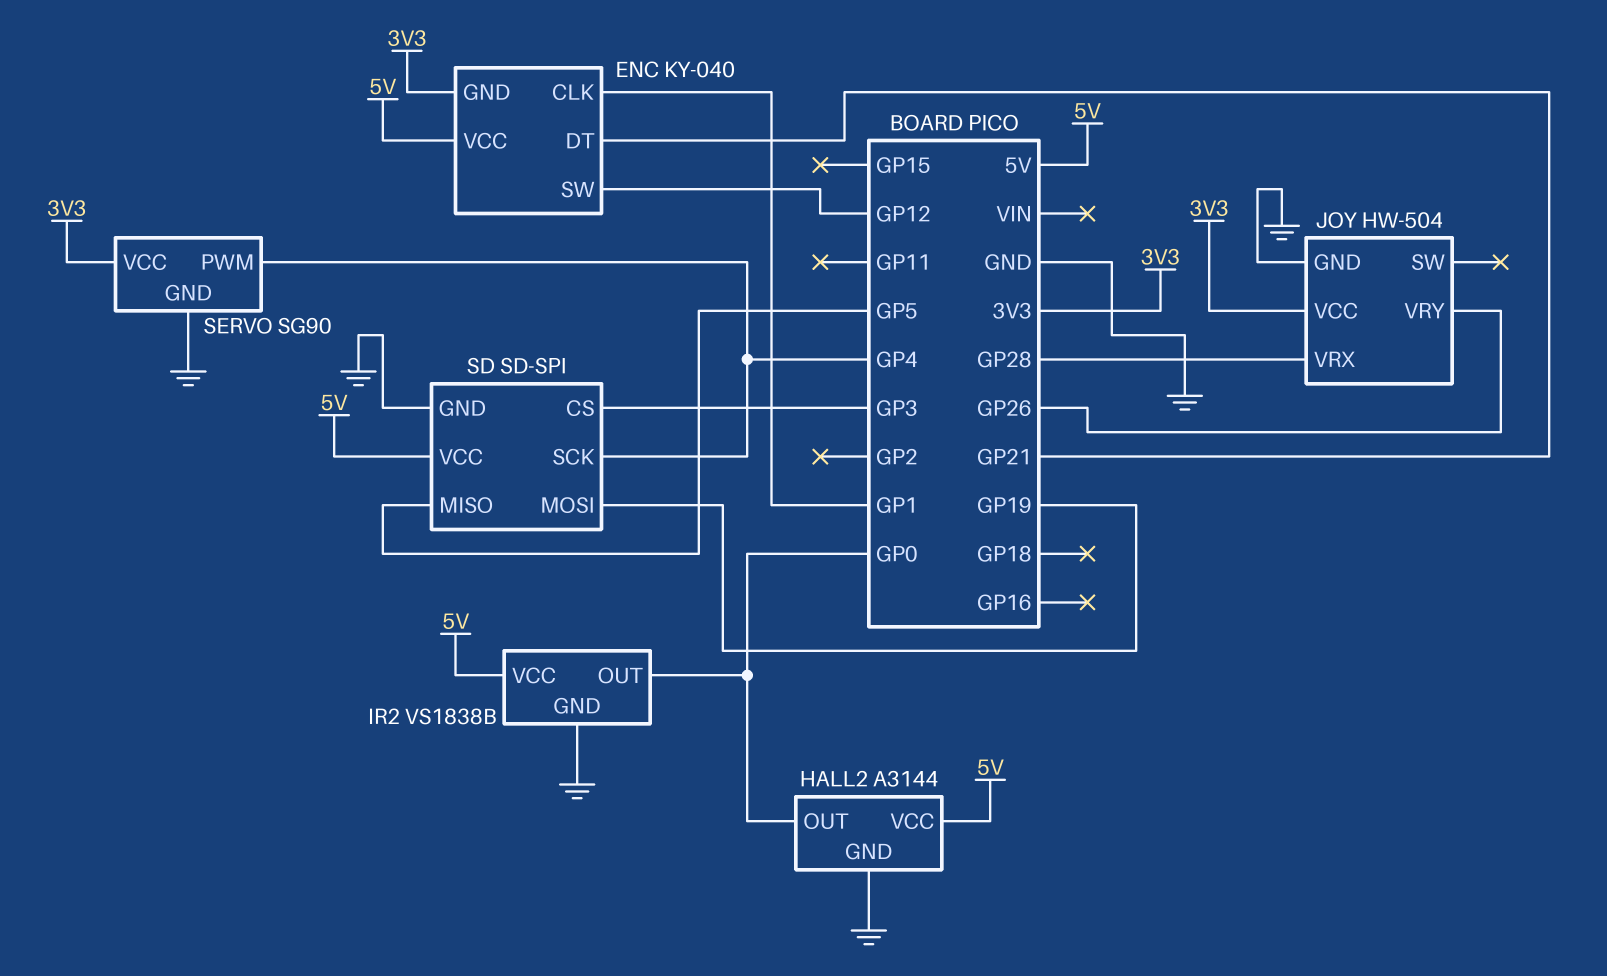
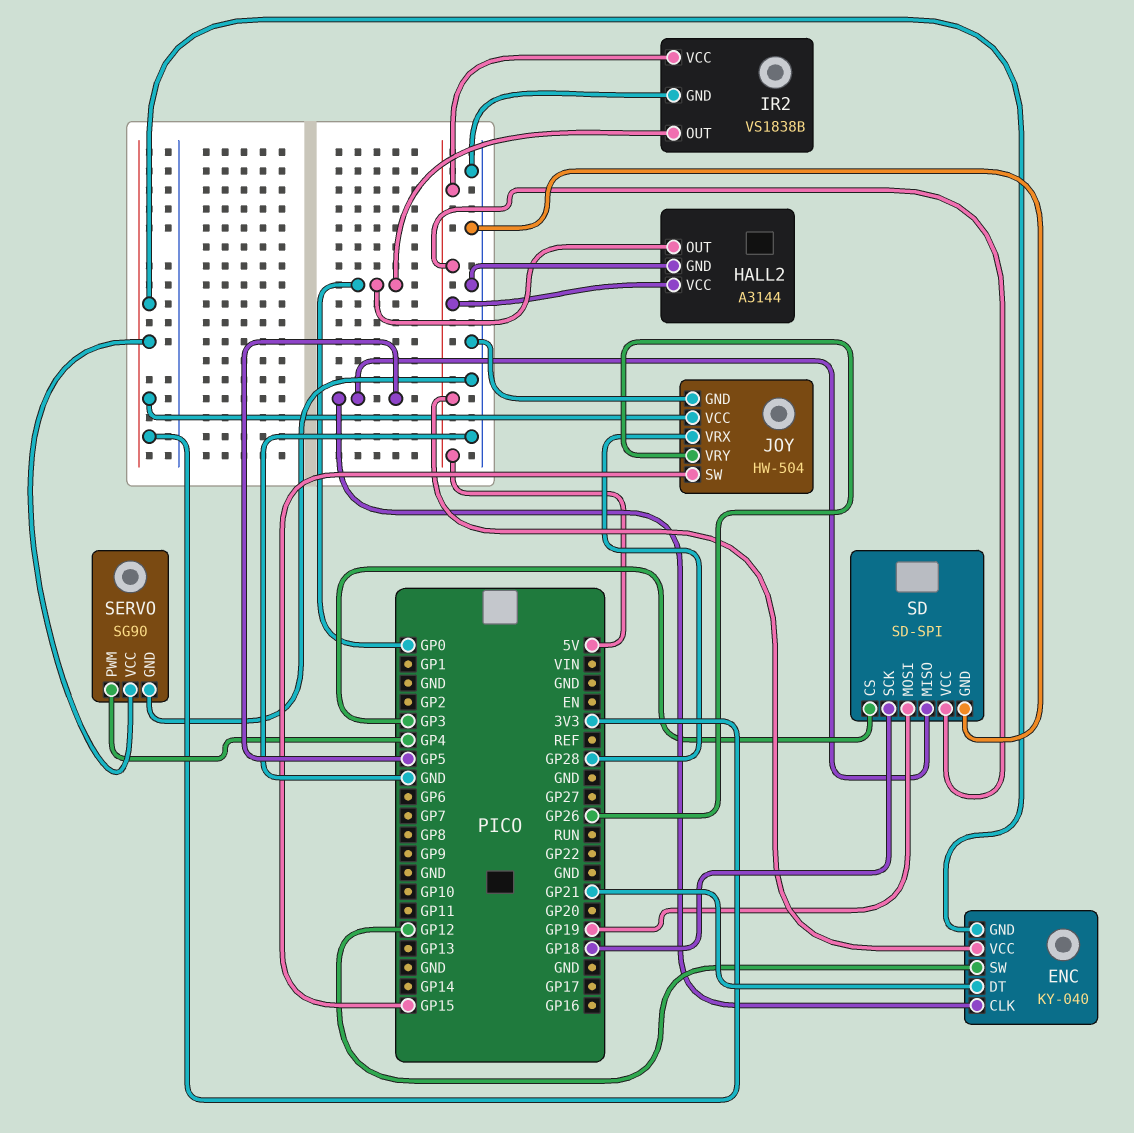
ENC pin CLK: GP1 -> GP5
JOY pin SW: none -> GP15
SD pin SCK: GP4 -> GP18

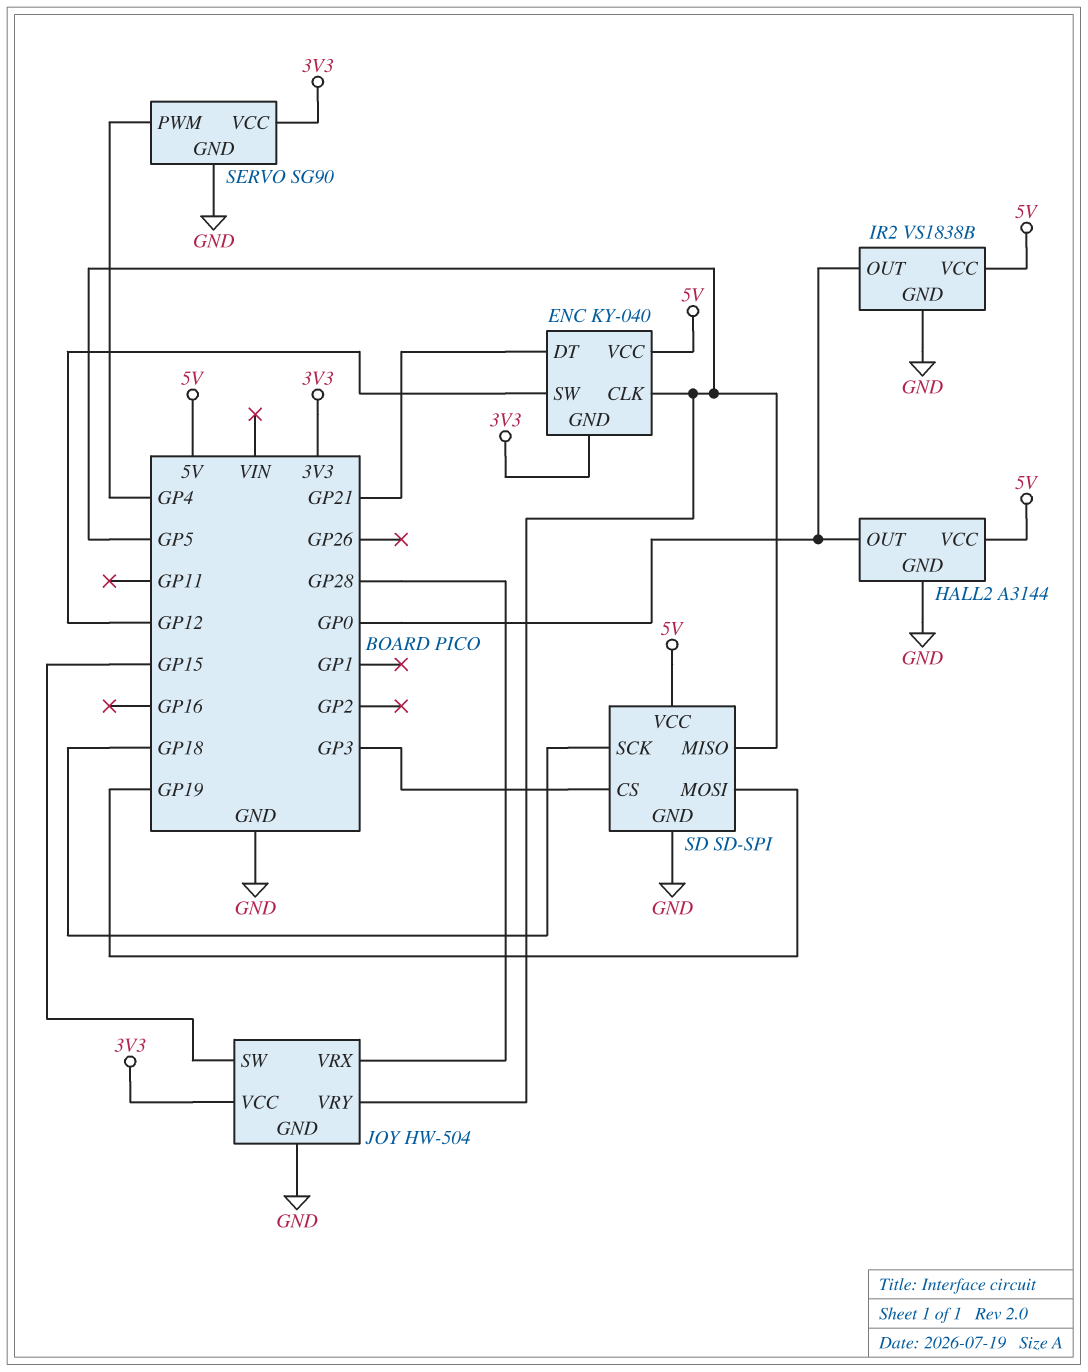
JOY pin VRY: GP26 -> GP5

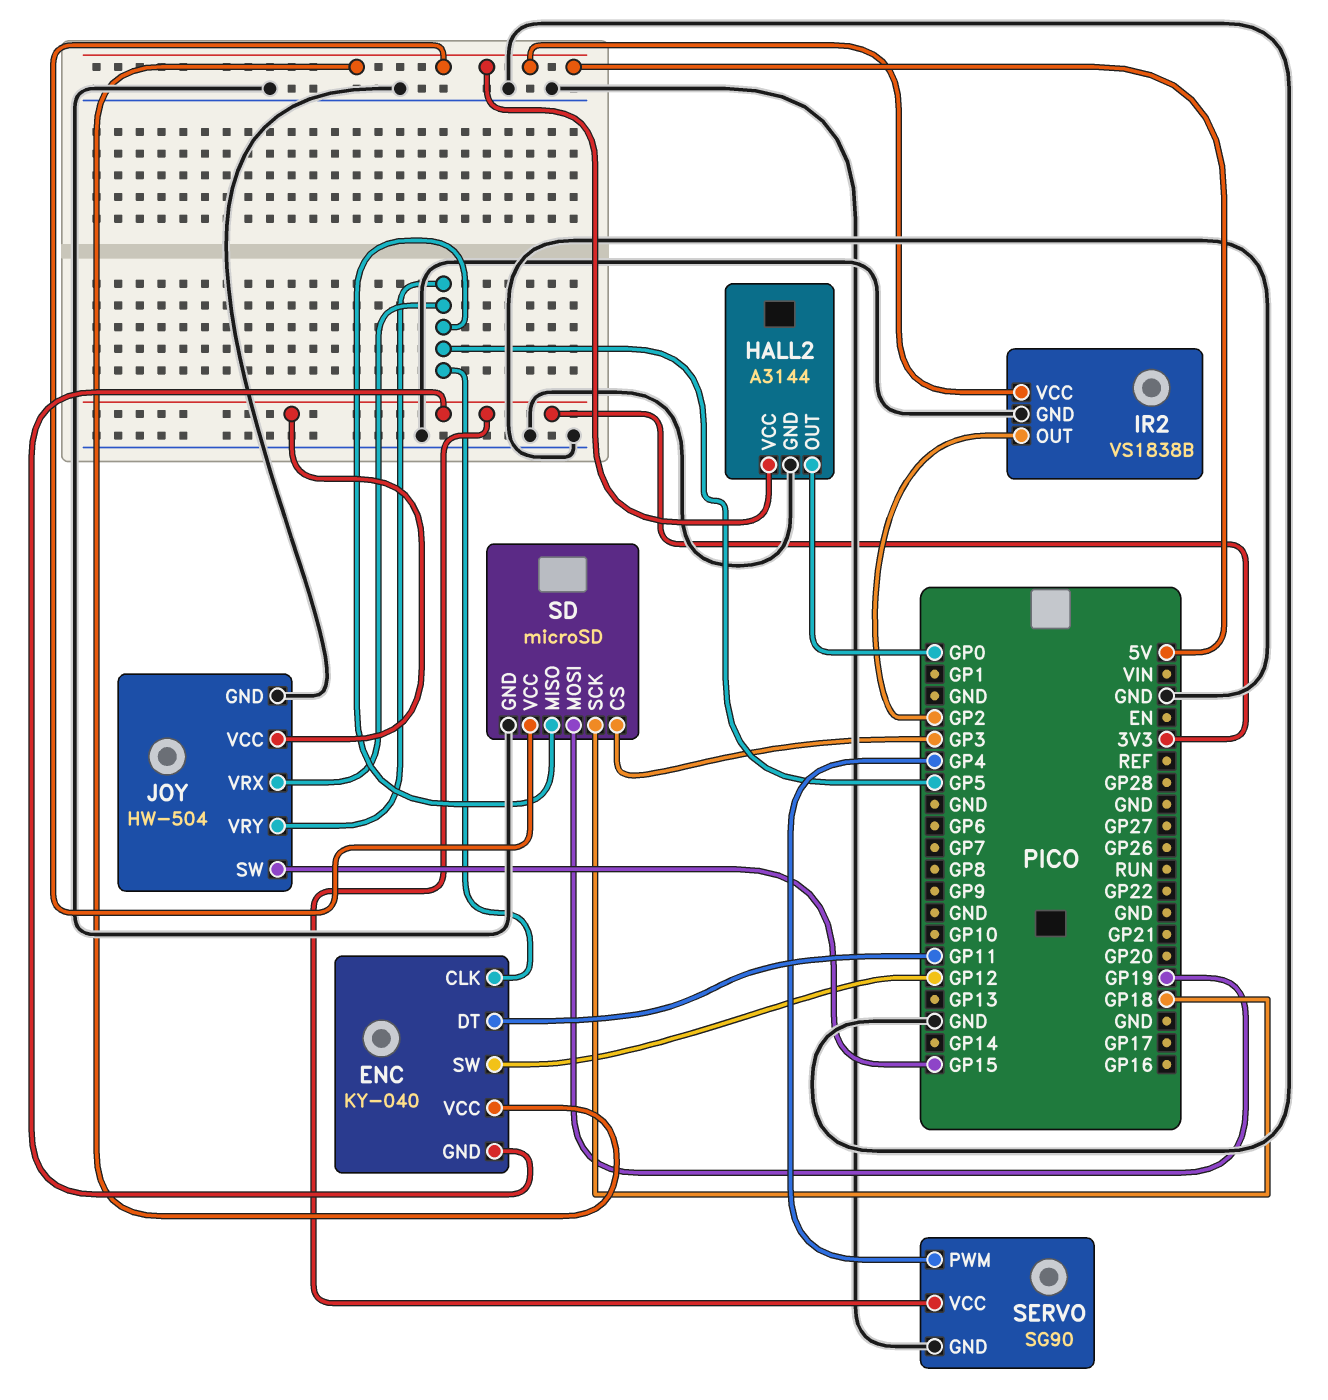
ENC pin DT: GP21 -> GP11
IR2 pin OUT: GP0 -> GP2
JOY pin VRX: GP28 -> GP5
SD: SD-SPI -> microSD

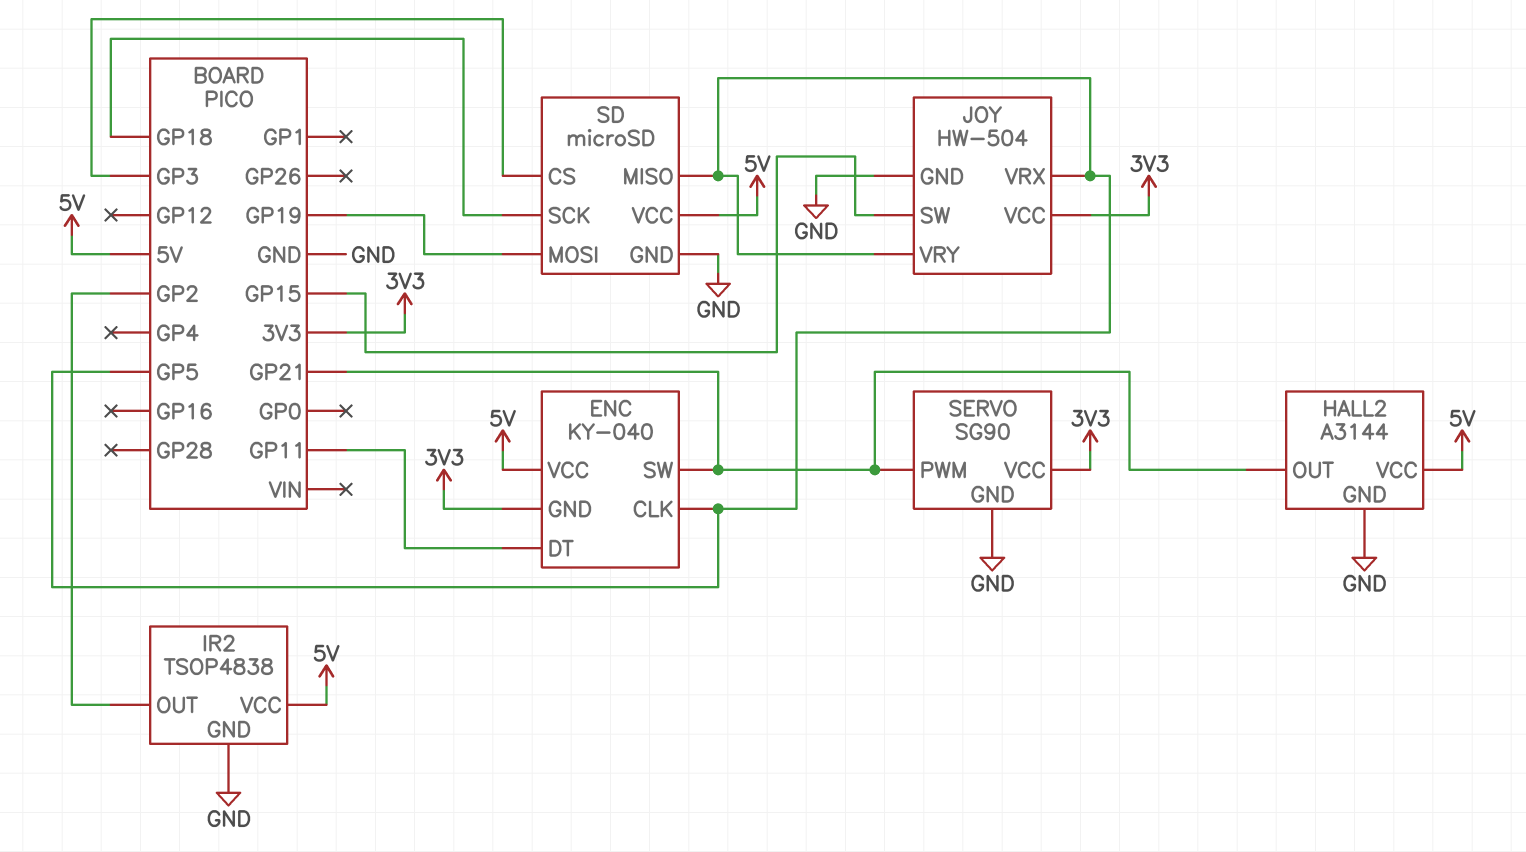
ENC pin SW: GP12 -> GP21
HALL2 pin OUT: GP0 -> GP21
IR2: VS1838B -> TSOP4838
SERVO pin PWM: GP4 -> GP21

